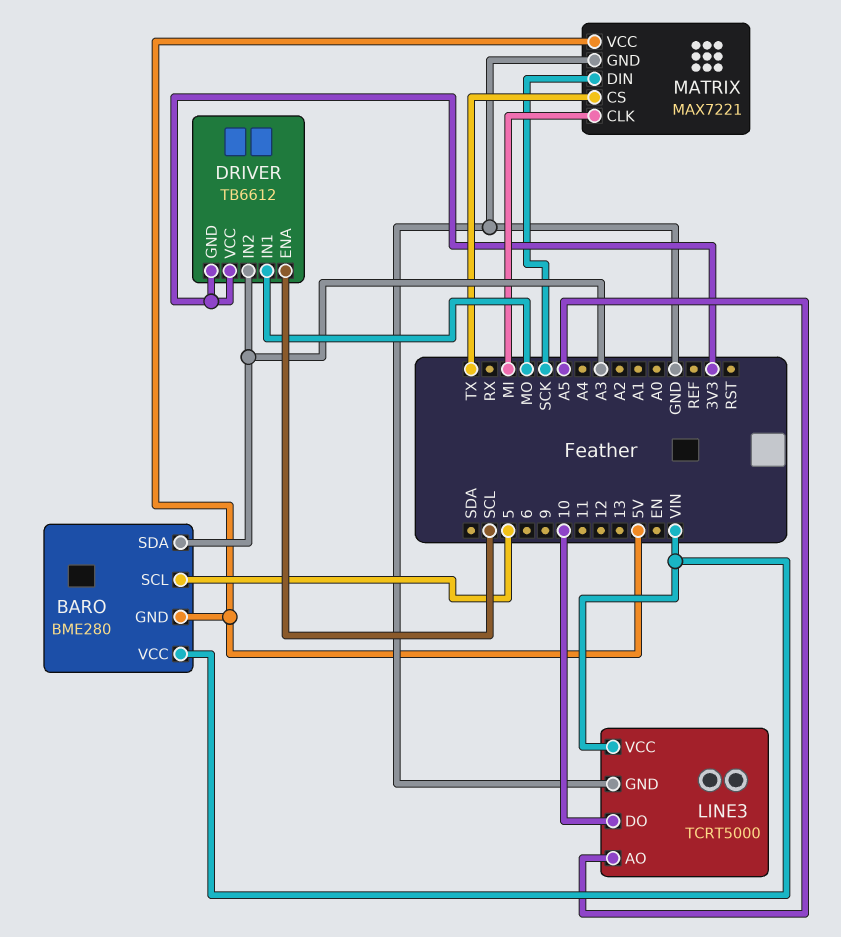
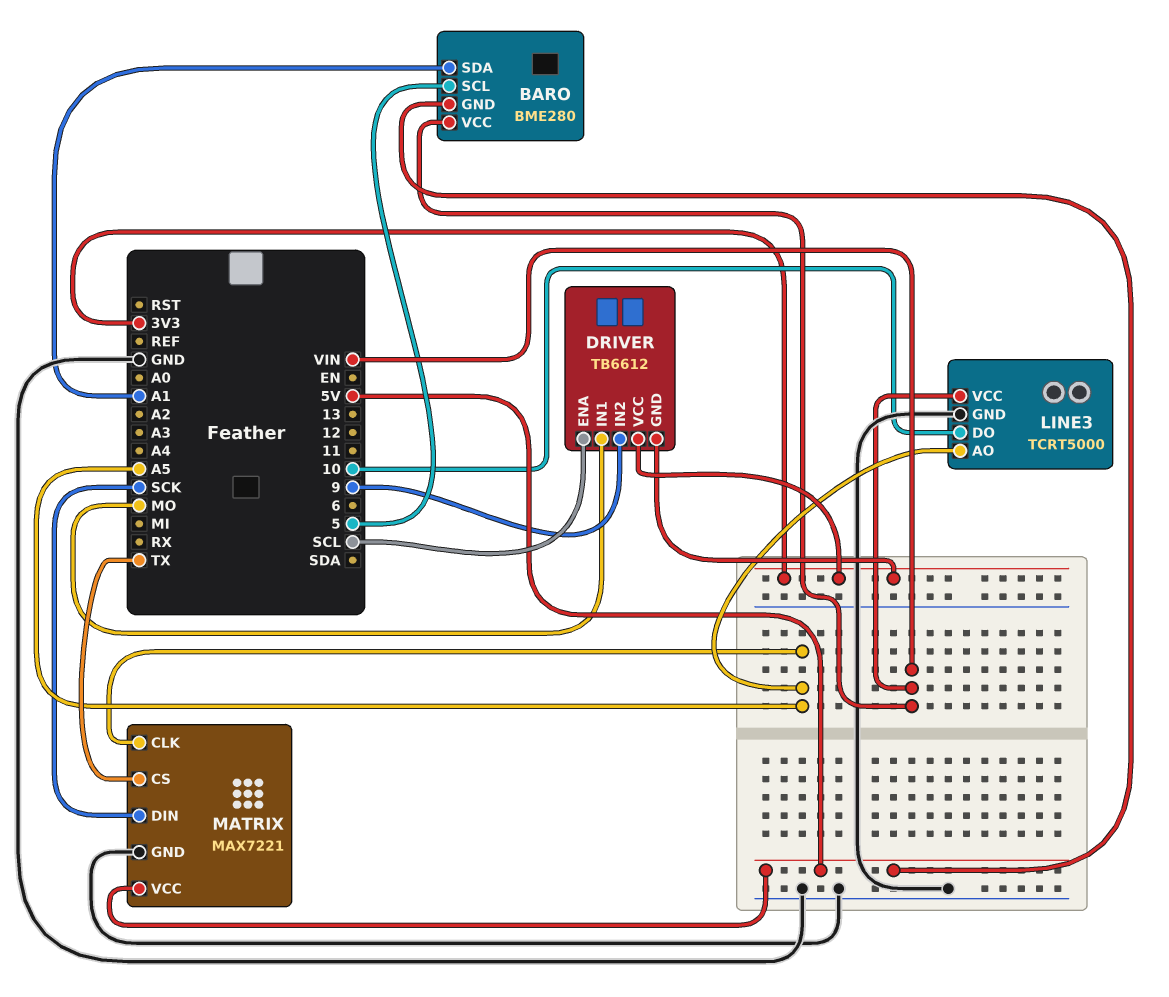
BARO pin SDA: A3 -> A1
DRIVER pin IN2: A3 -> 9
MATRIX pin CLK: MI -> A5

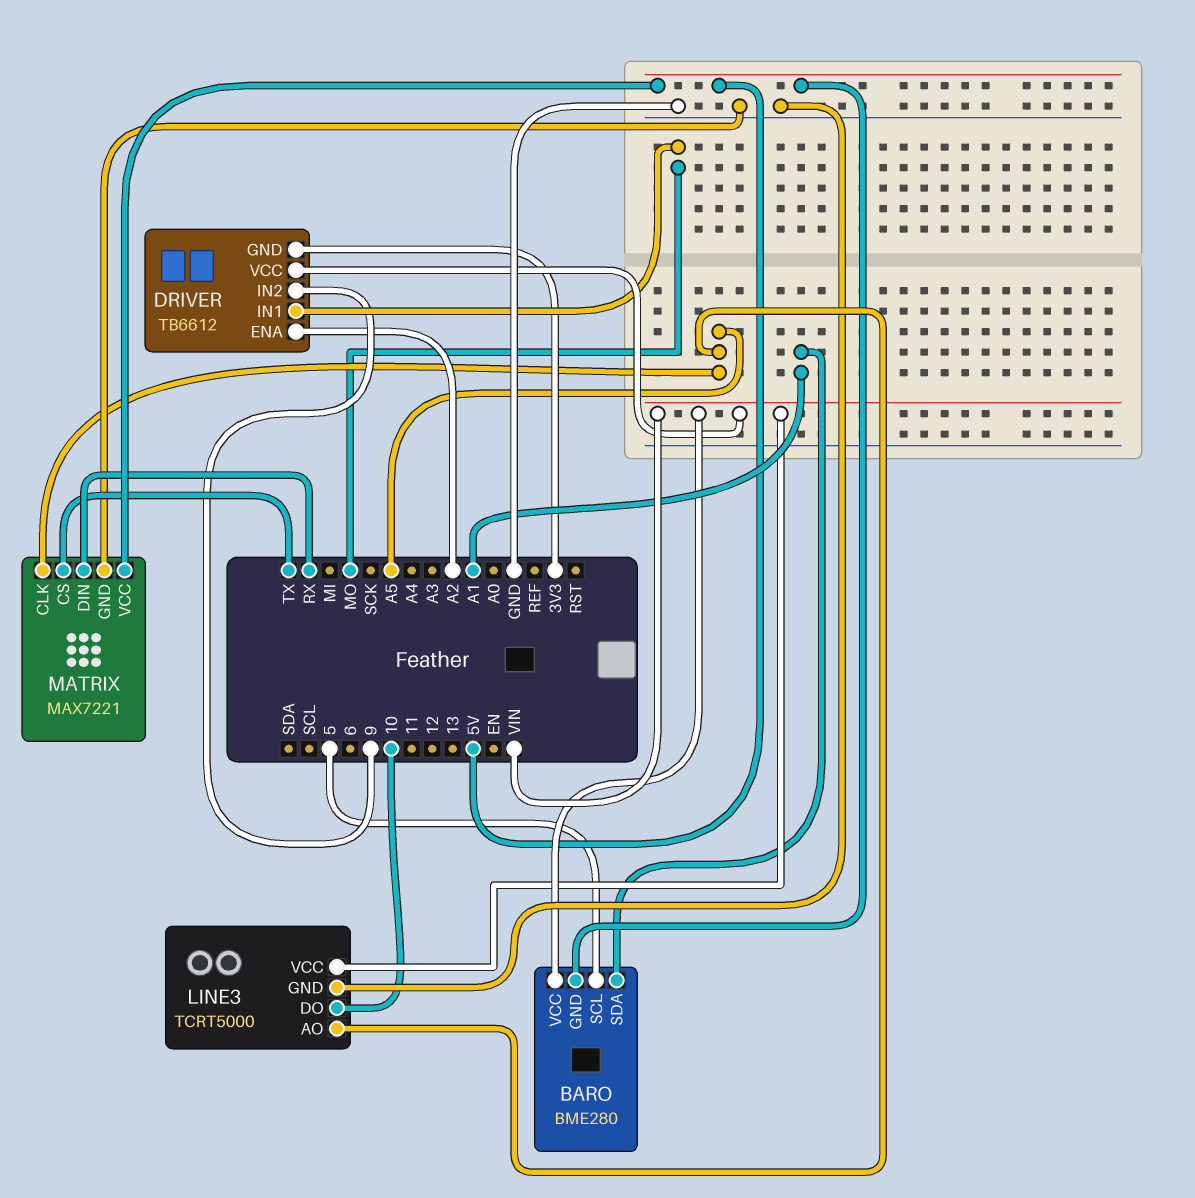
DRIVER pin ENA: SCL -> A2
DRIVER pin VCC: 3V3 -> VIN
MATRIX pin DIN: SCK -> RX

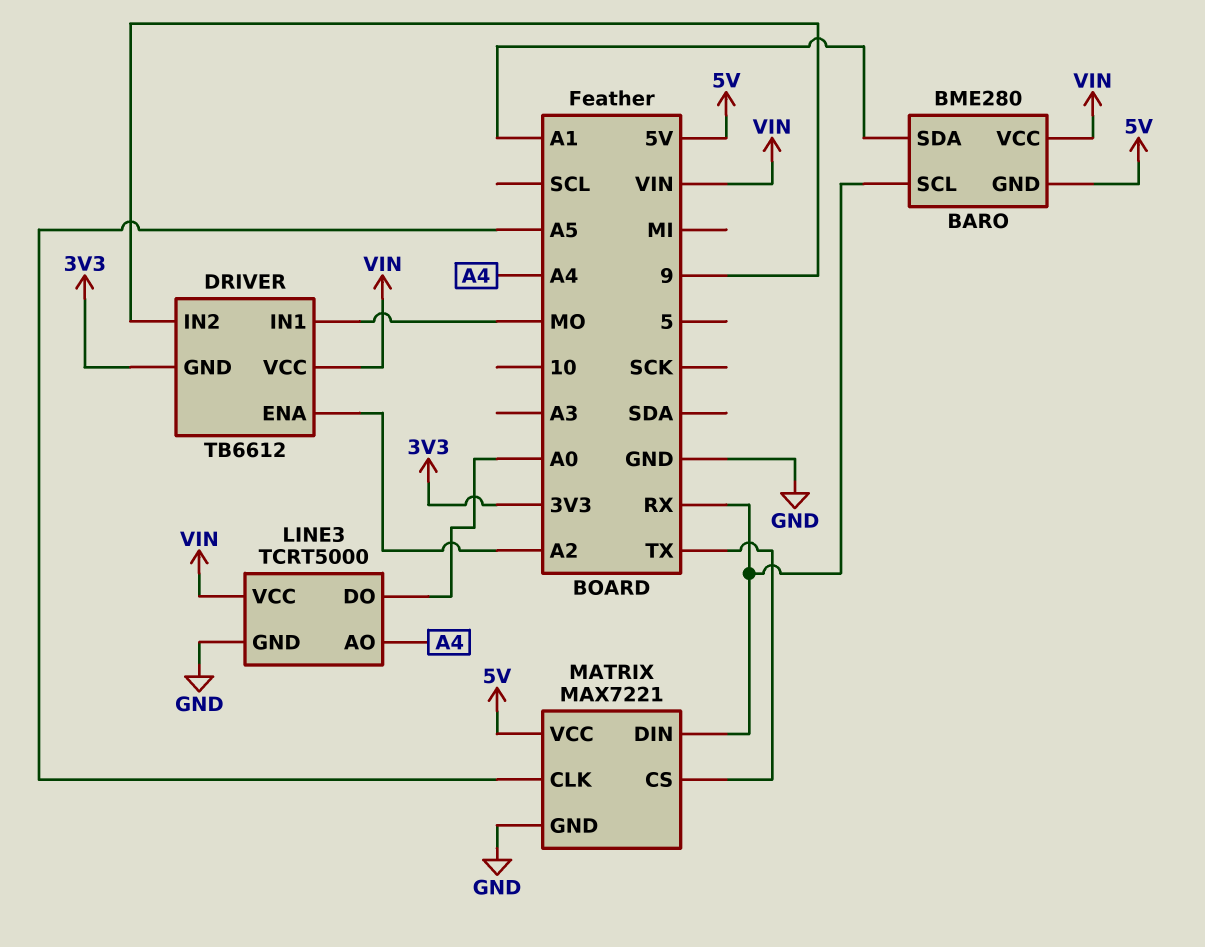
BARO pin SCL: 5 -> RX
LINE3 pin AO: A5 -> A4
LINE3 pin DO: 10 -> A0

